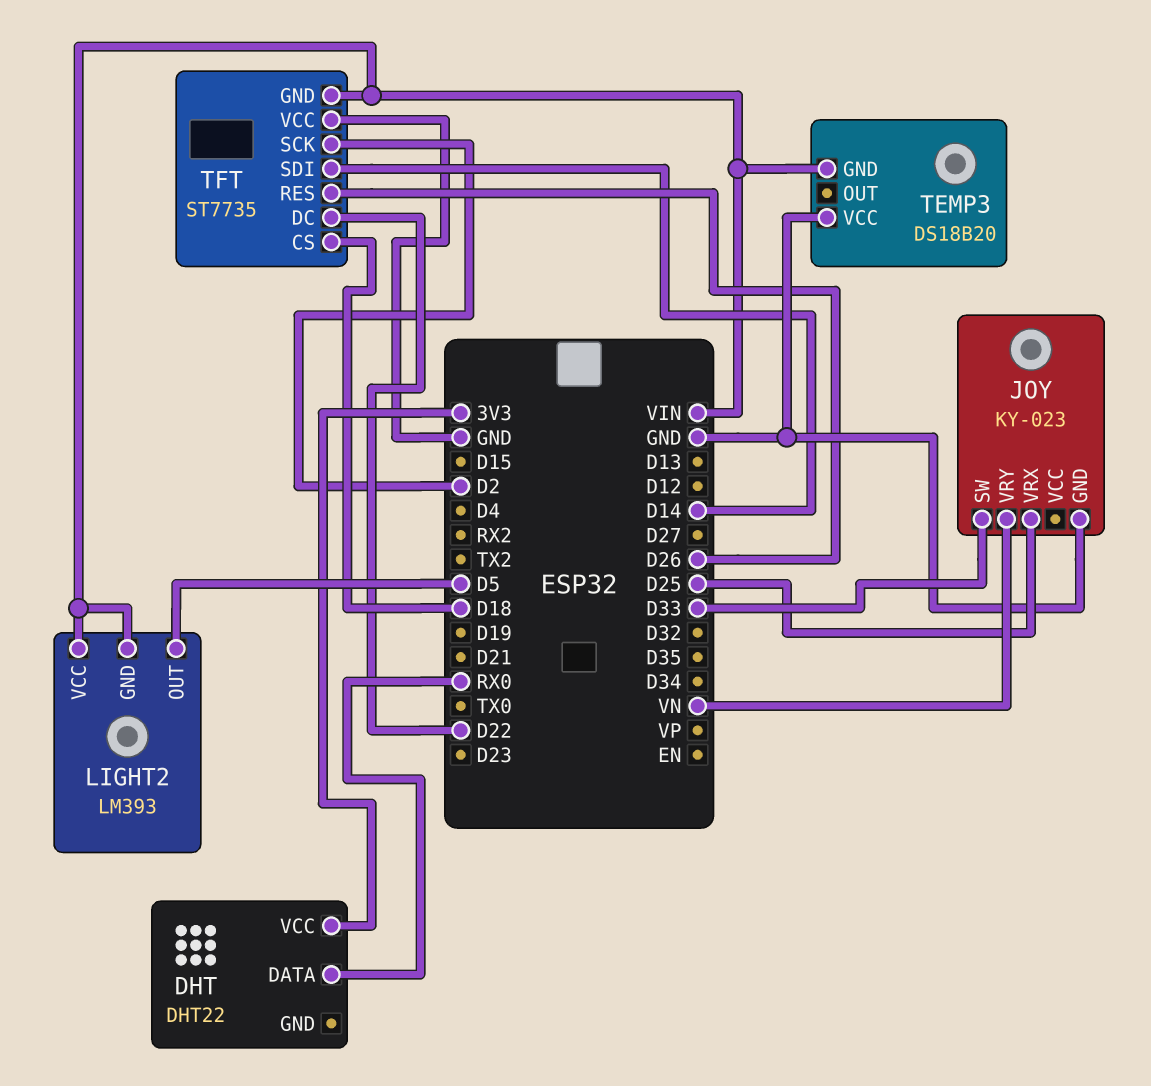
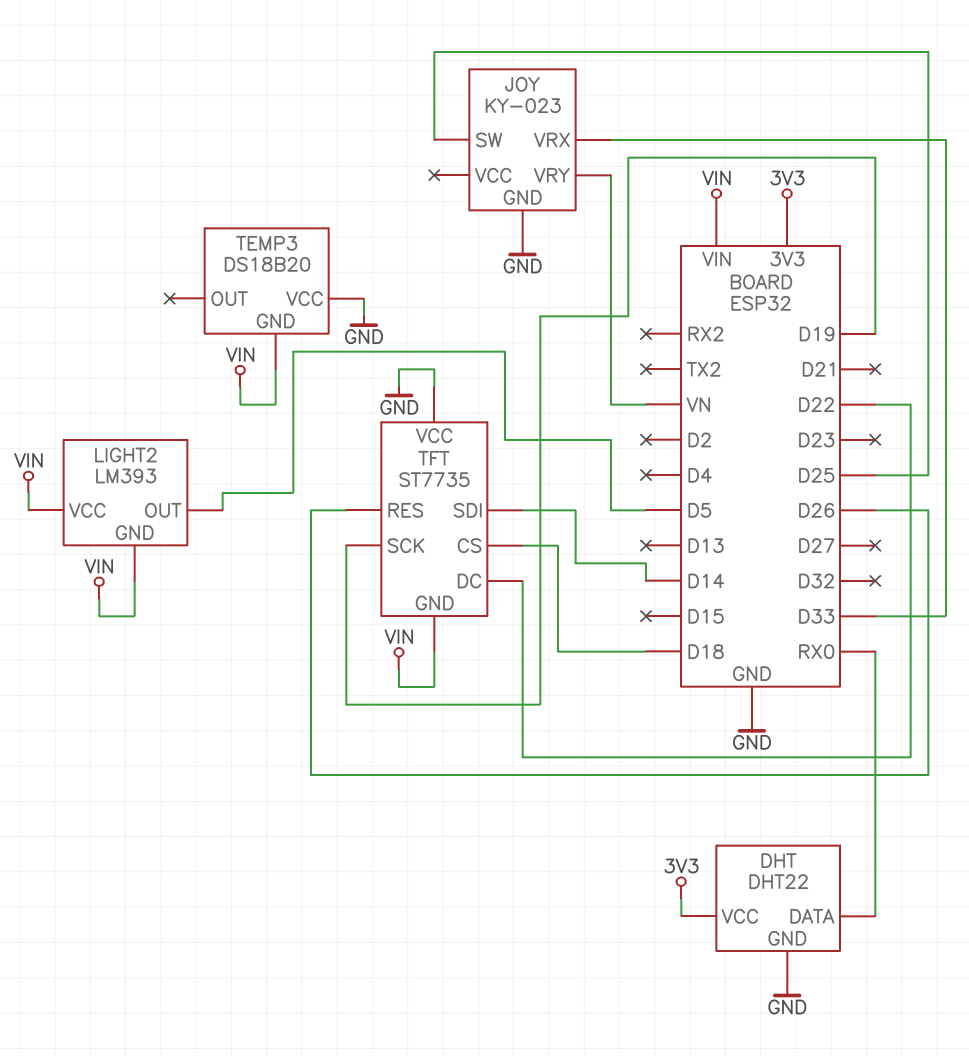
DHT pin GND: none -> GND
JOY pin SW: D33 -> D25
JOY pin VRX: D25 -> D33
TFT pin SCK: D2 -> D19

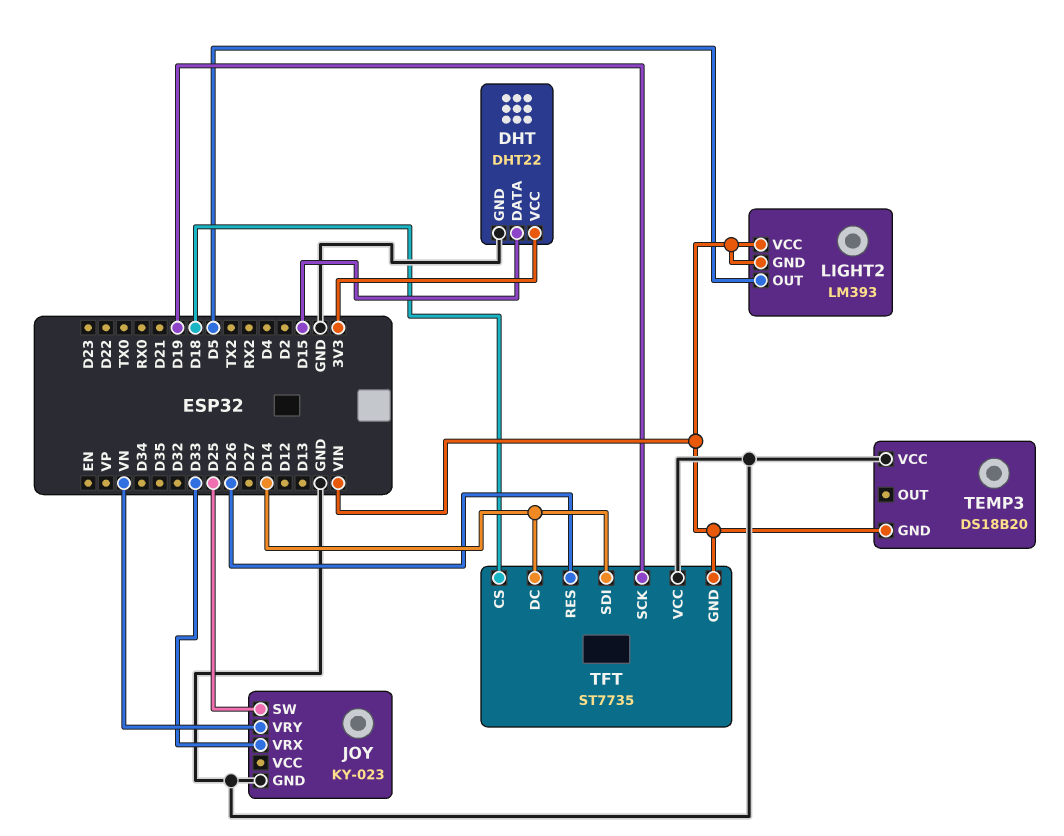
DHT pin DATA: RX0 -> D15
TFT pin DC: D22 -> D14

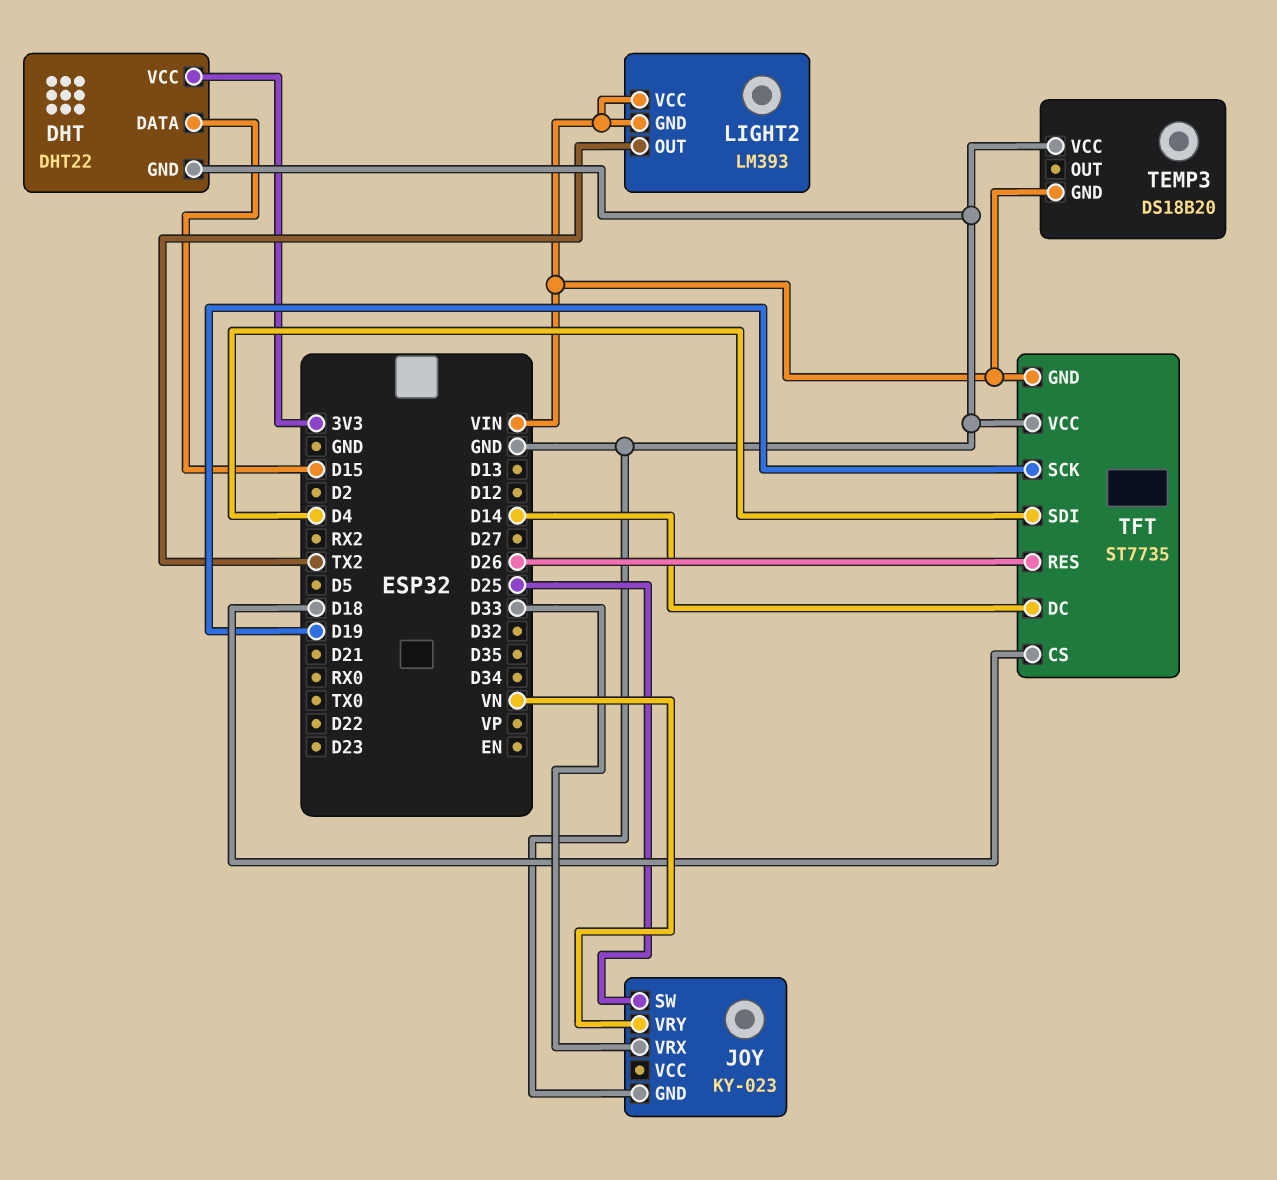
LIGHT2 pin OUT: D5 -> TX2
TFT pin SDI: D14 -> D4

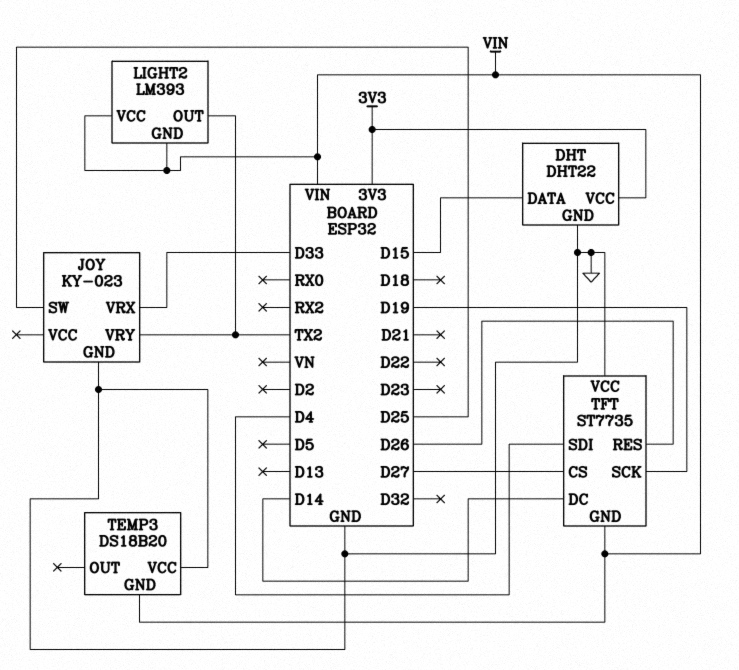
JOY pin VRY: VN -> TX2
TFT pin CS: D18 -> D27

